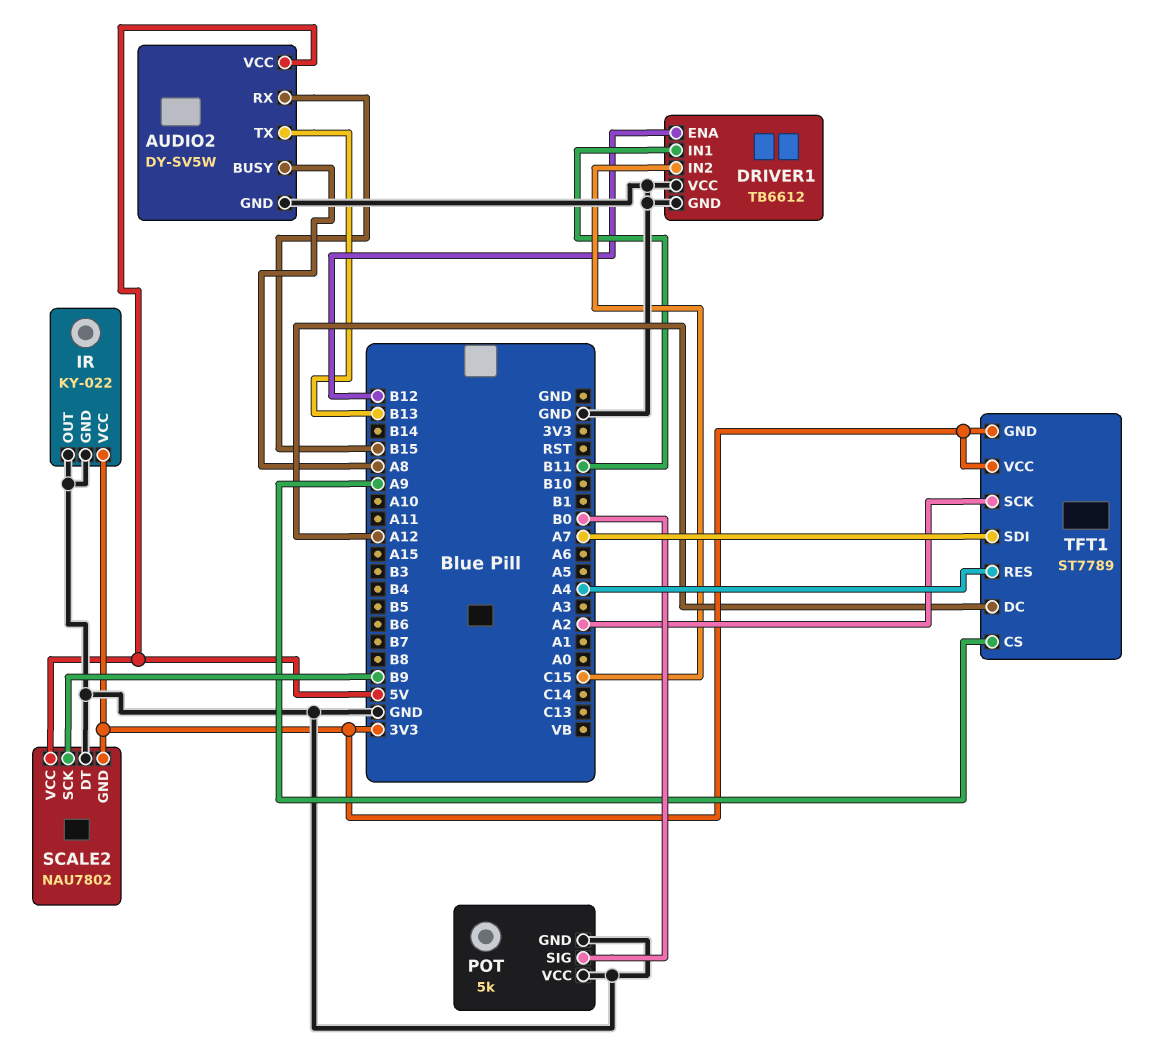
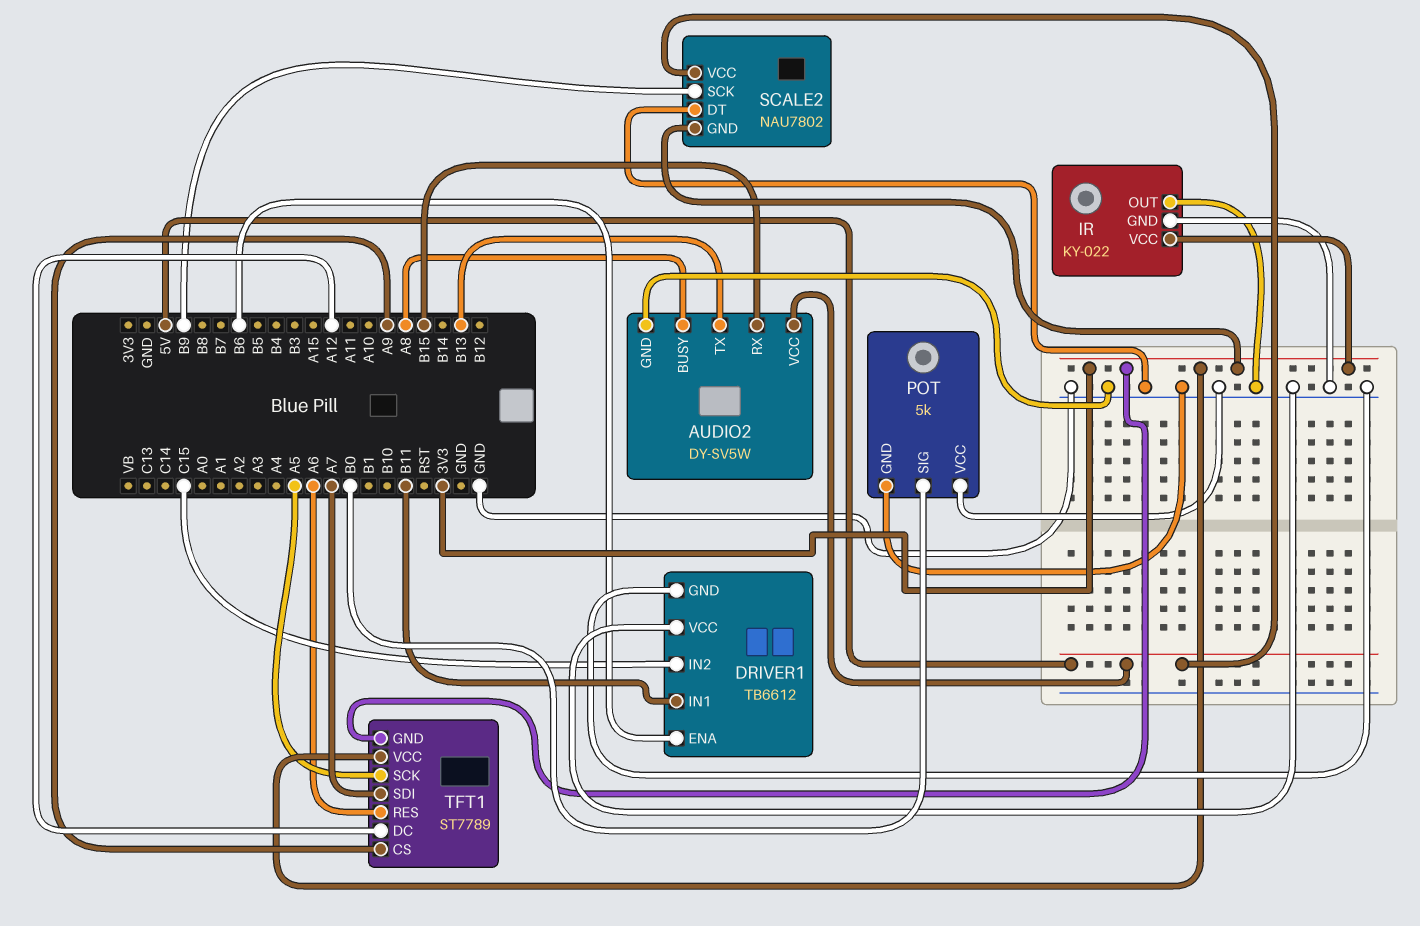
DRIVER1 pin ENA: B12 -> B6
TFT1 pin RES: A4 -> A6
TFT1 pin SCK: A2 -> A5

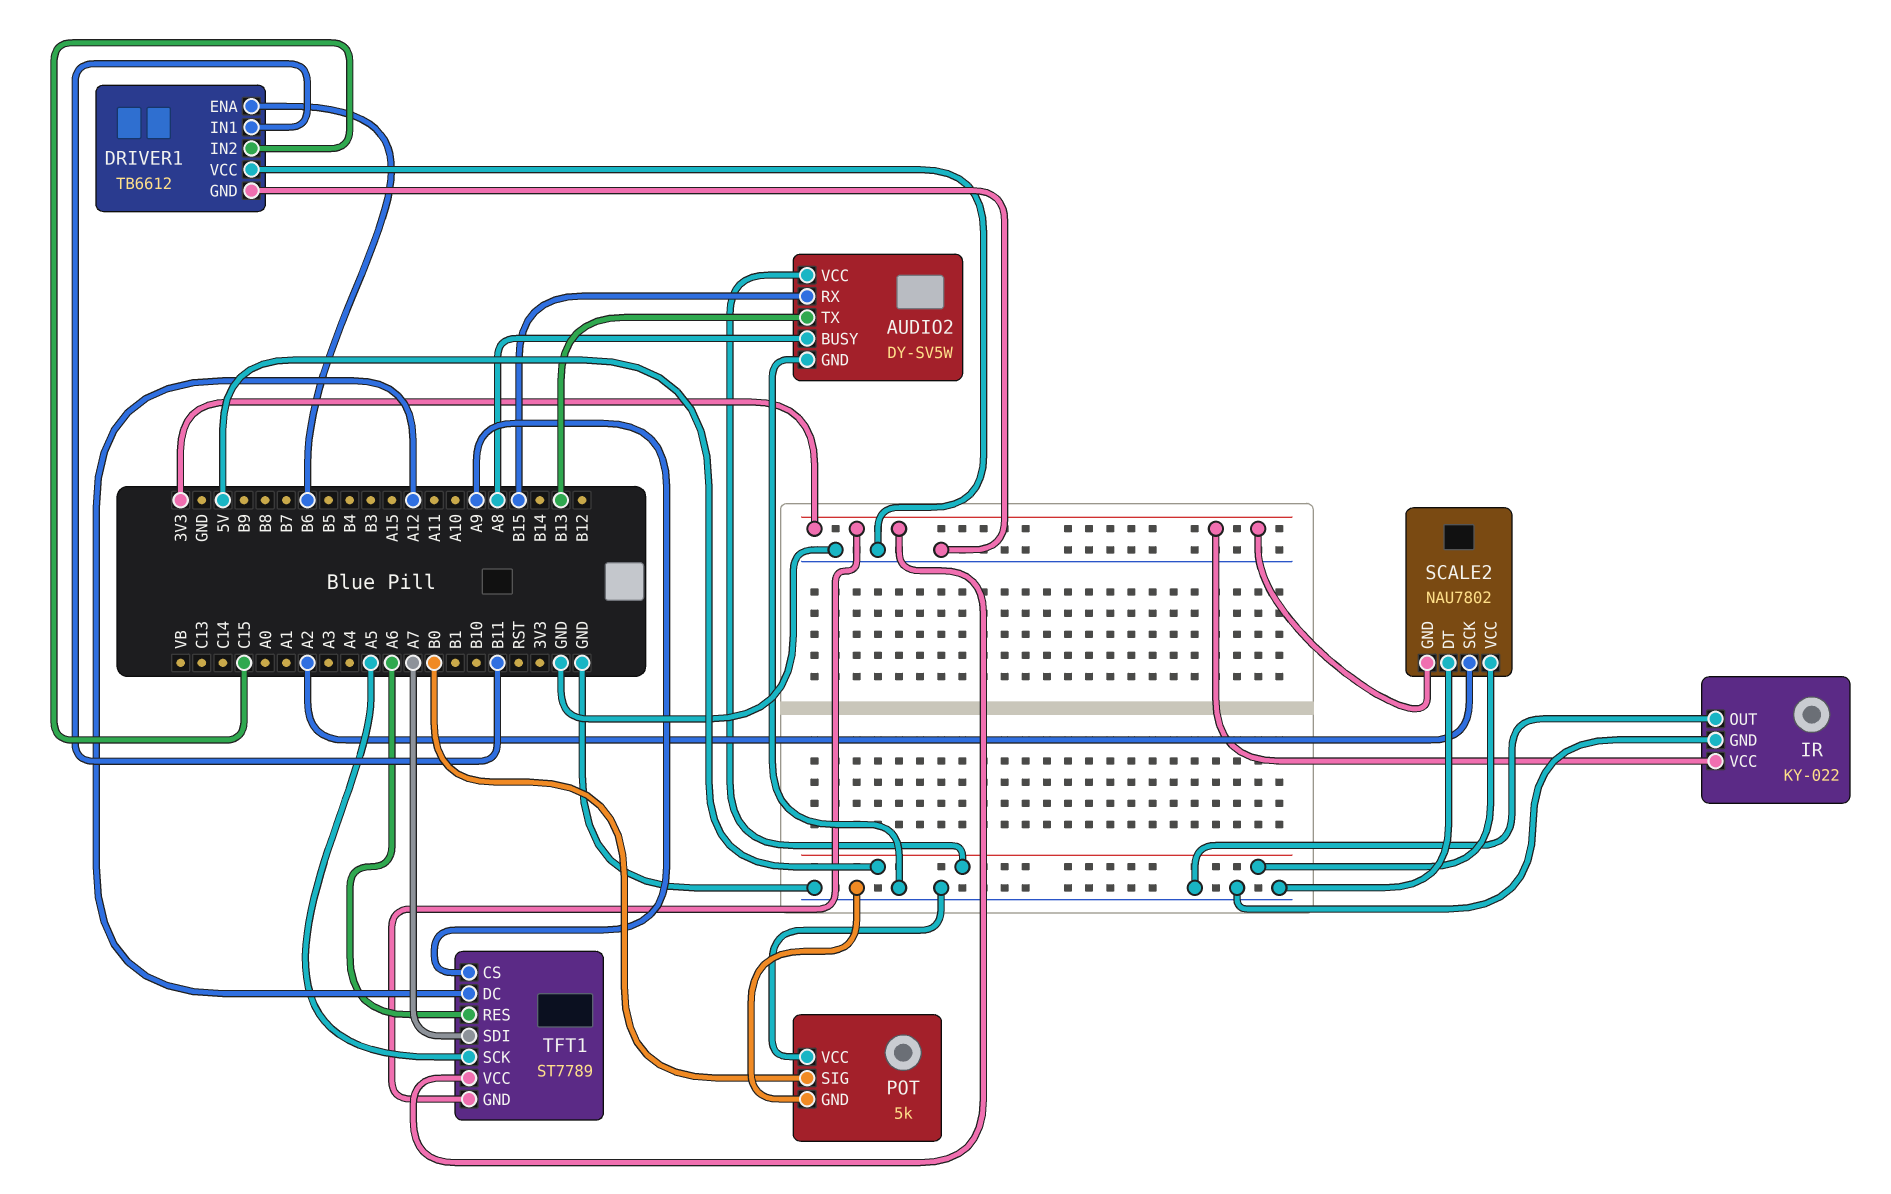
SCALE2 pin SCK: B9 -> A2

